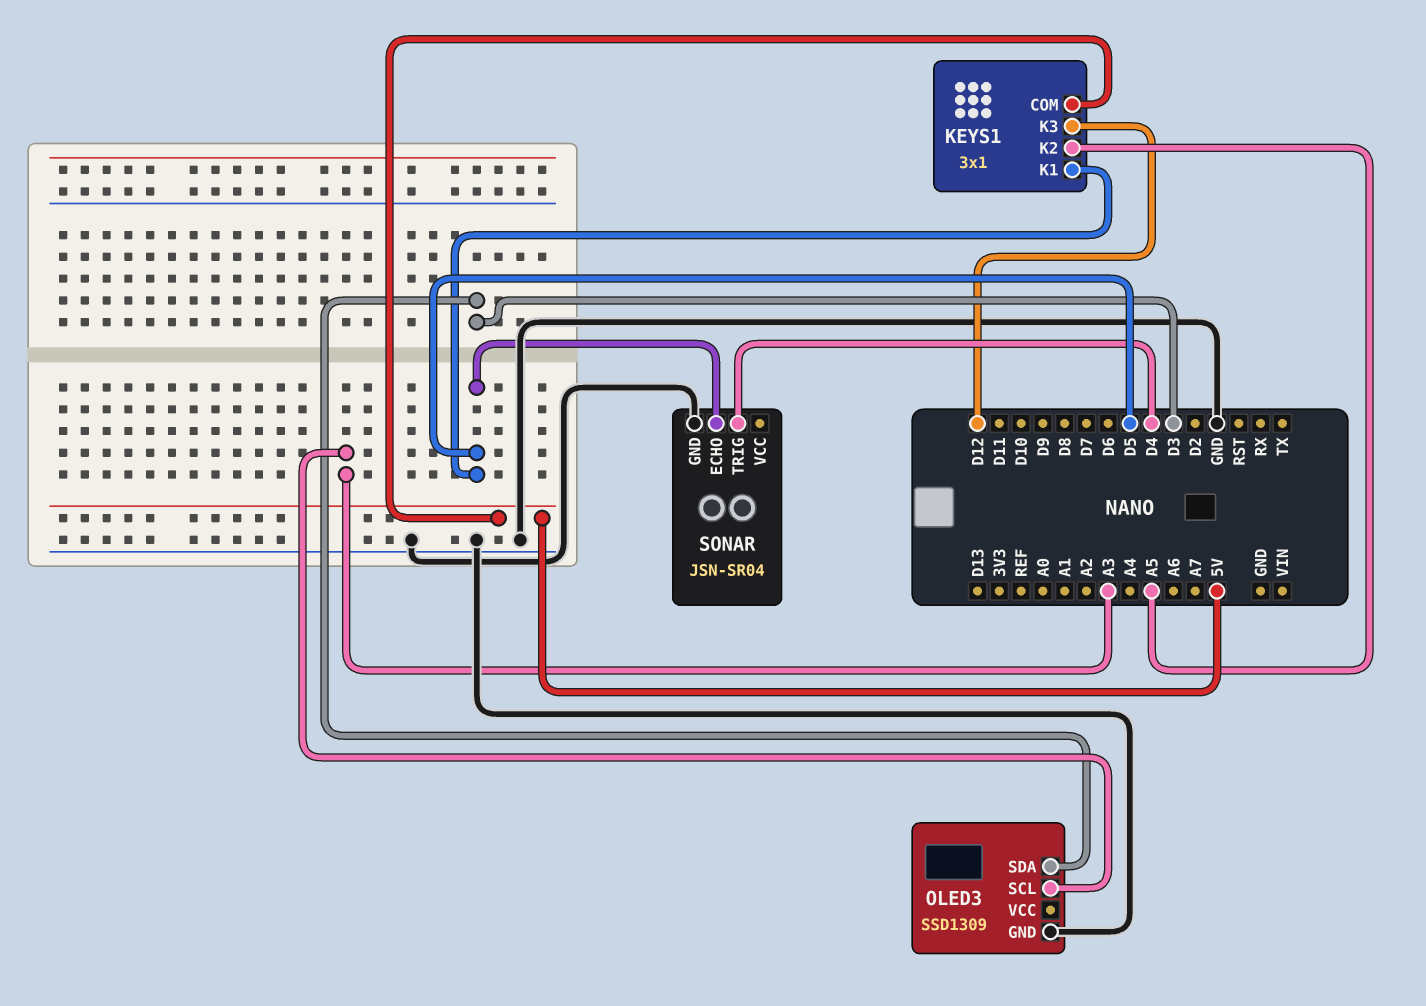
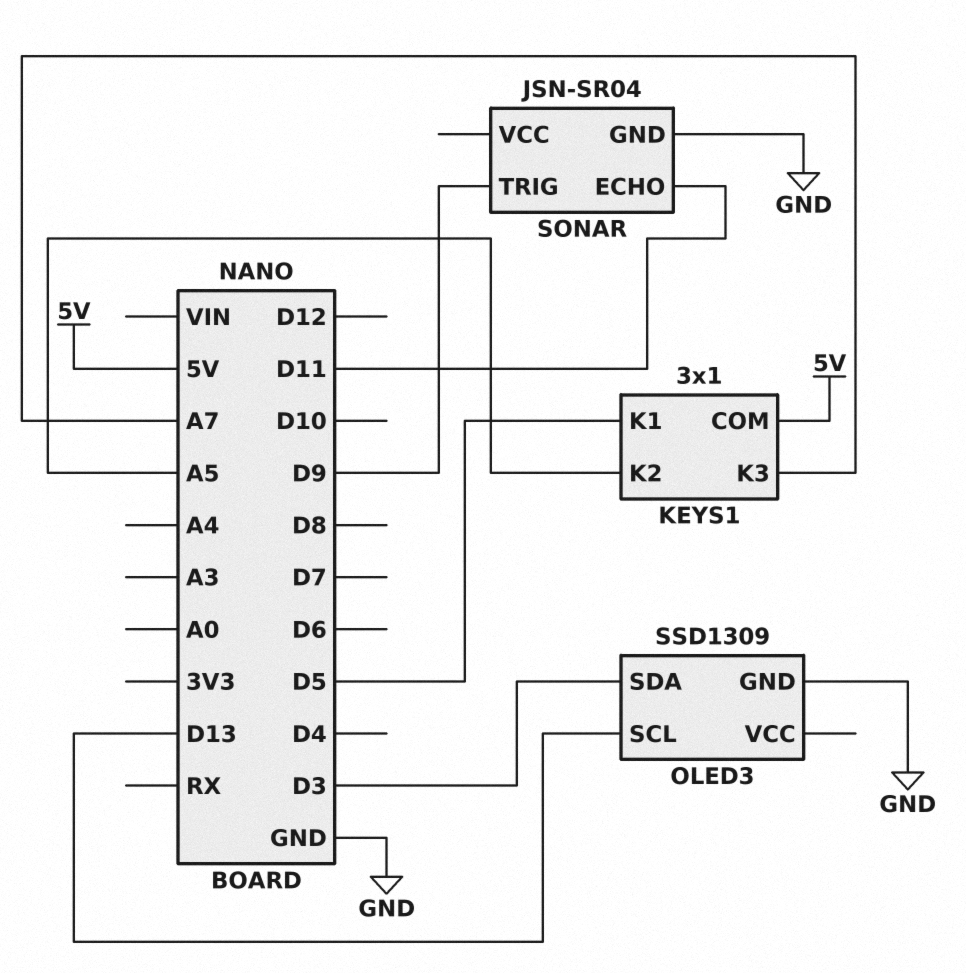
KEYS1 pin K3: D12 -> A7
OLED3 pin SCL: A3 -> D13
SONAR pin ECHO: D5 -> D11
SONAR pin TRIG: D4 -> D9

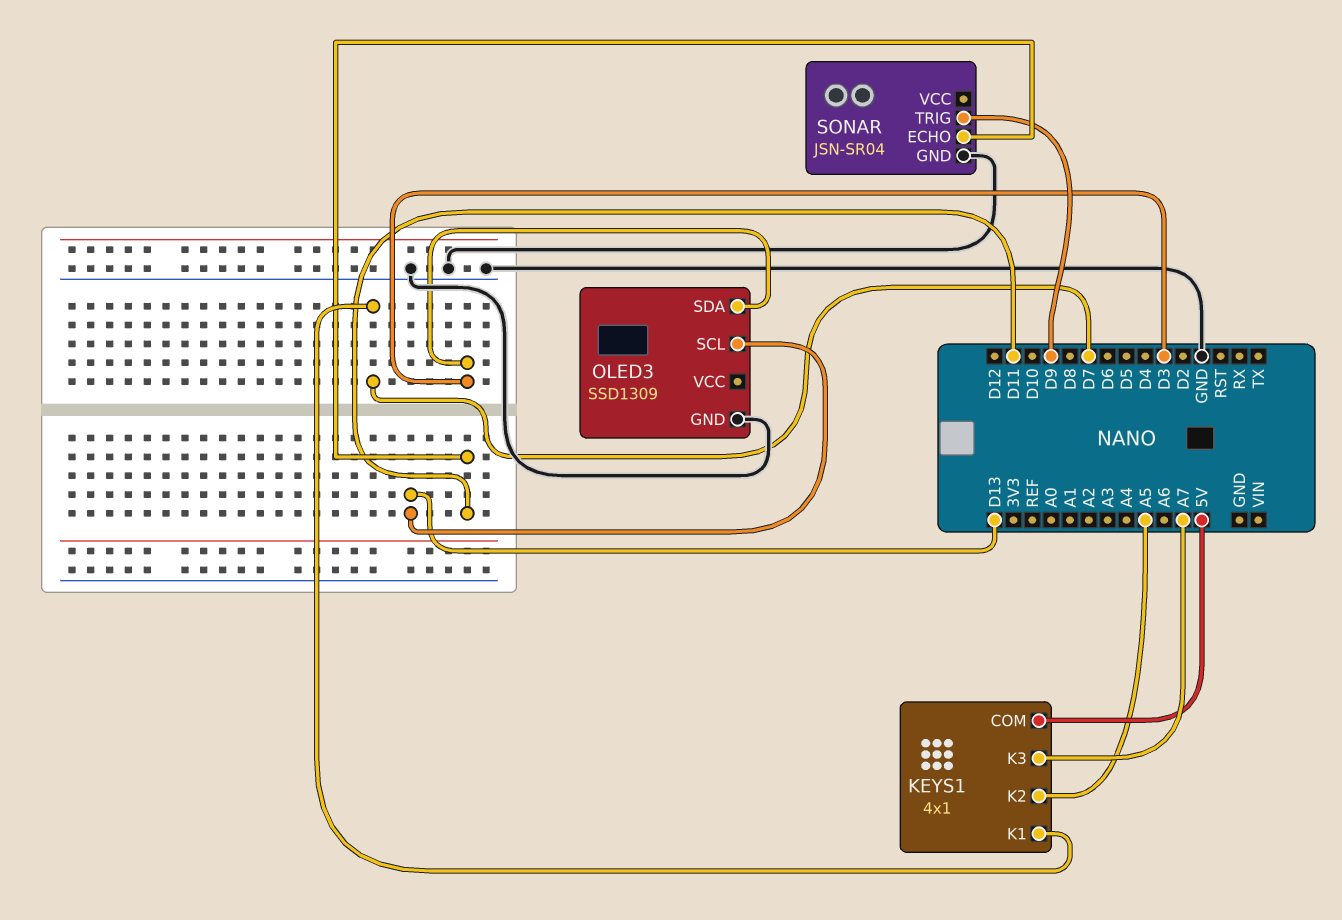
KEYS1: 3x1 -> 4x1
KEYS1 pin K1: D5 -> D7

